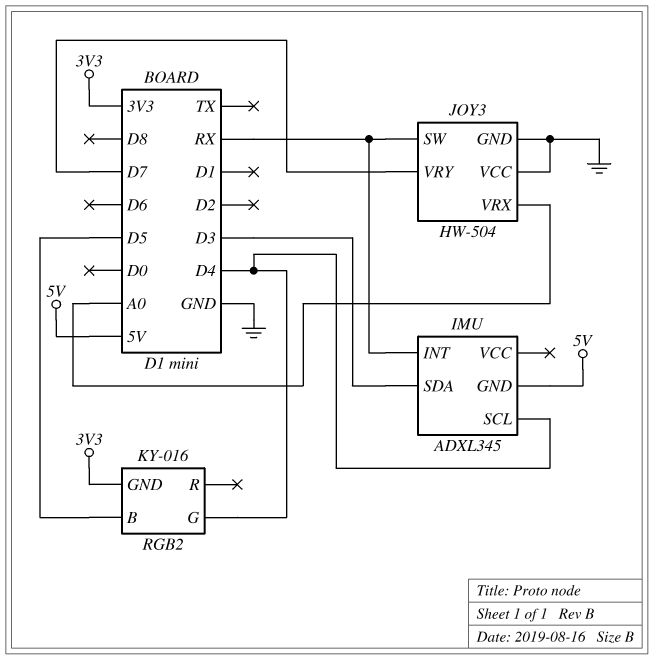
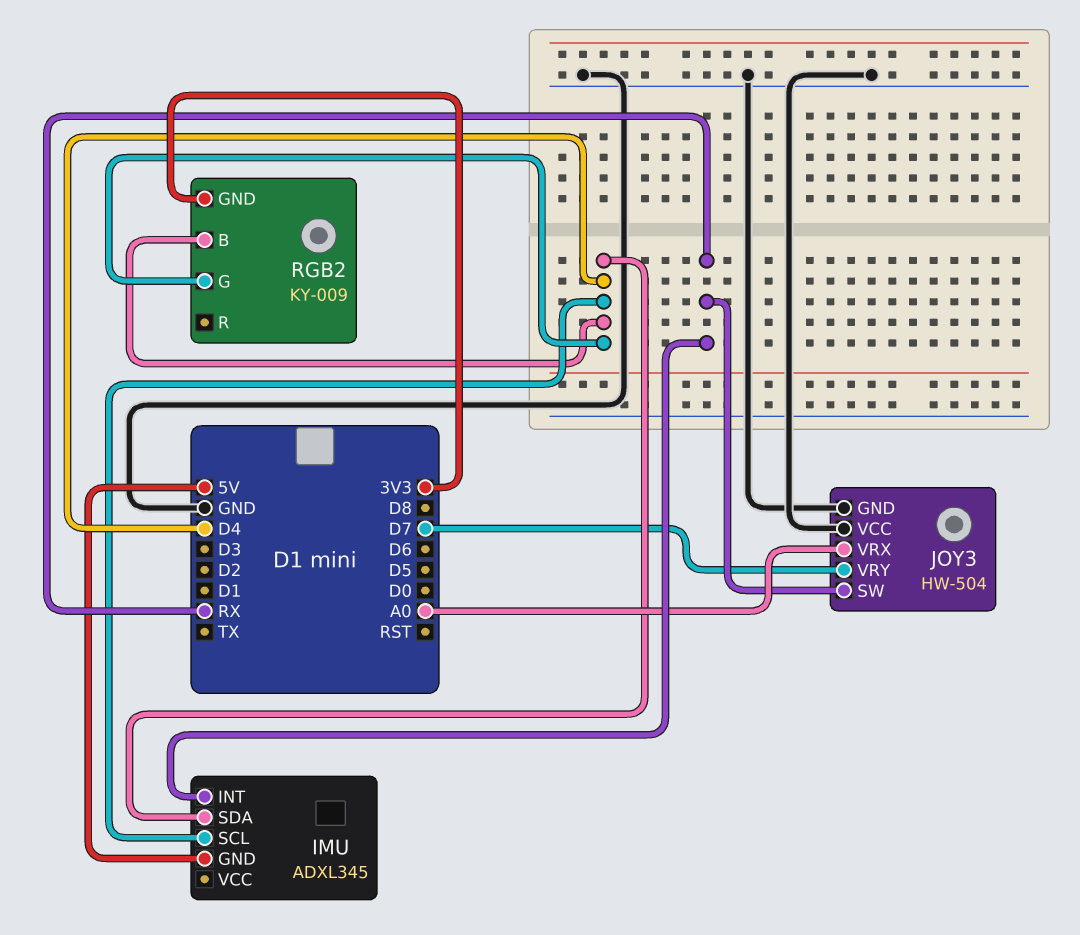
IMU pin SDA: D3 -> D4
RGB2: KY-016 -> KY-009
RGB2 pin B: D5 -> D4

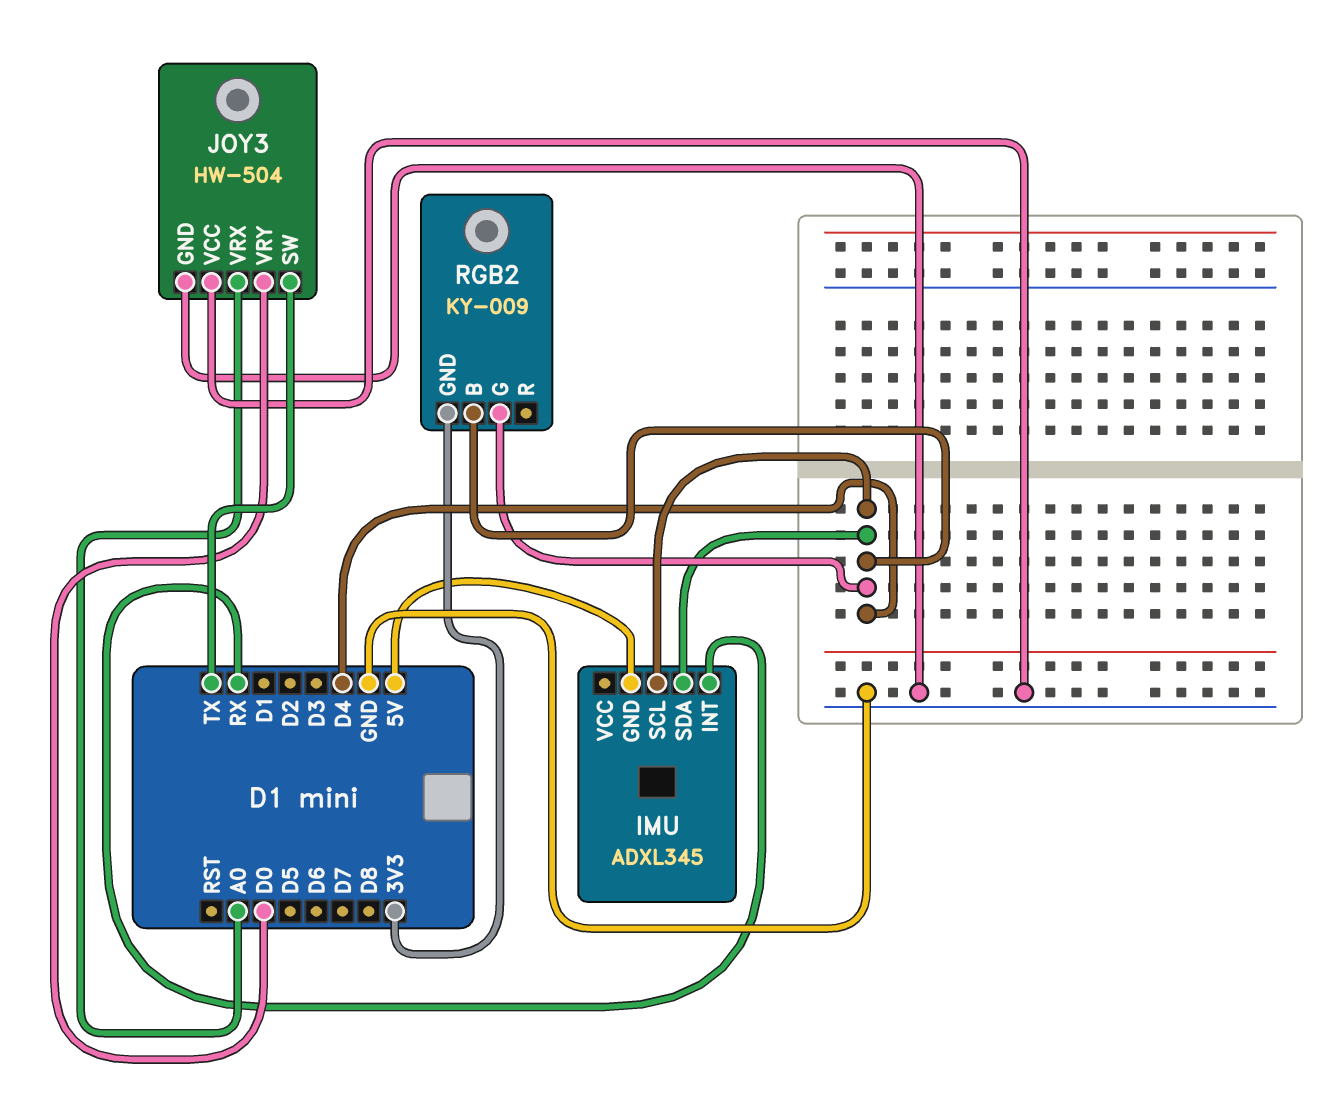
JOY3 pin SW: RX -> TX
JOY3 pin VRY: D7 -> D0

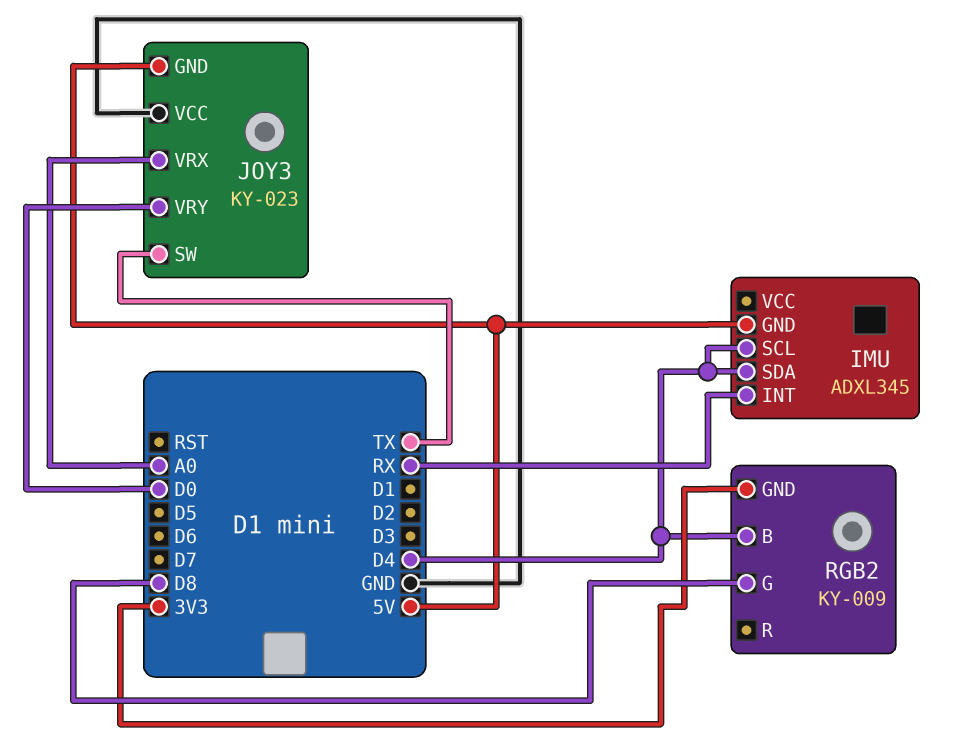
JOY3: HW-504 -> KY-023
JOY3 pin GND: GND -> 5V
RGB2 pin G: D4 -> D8

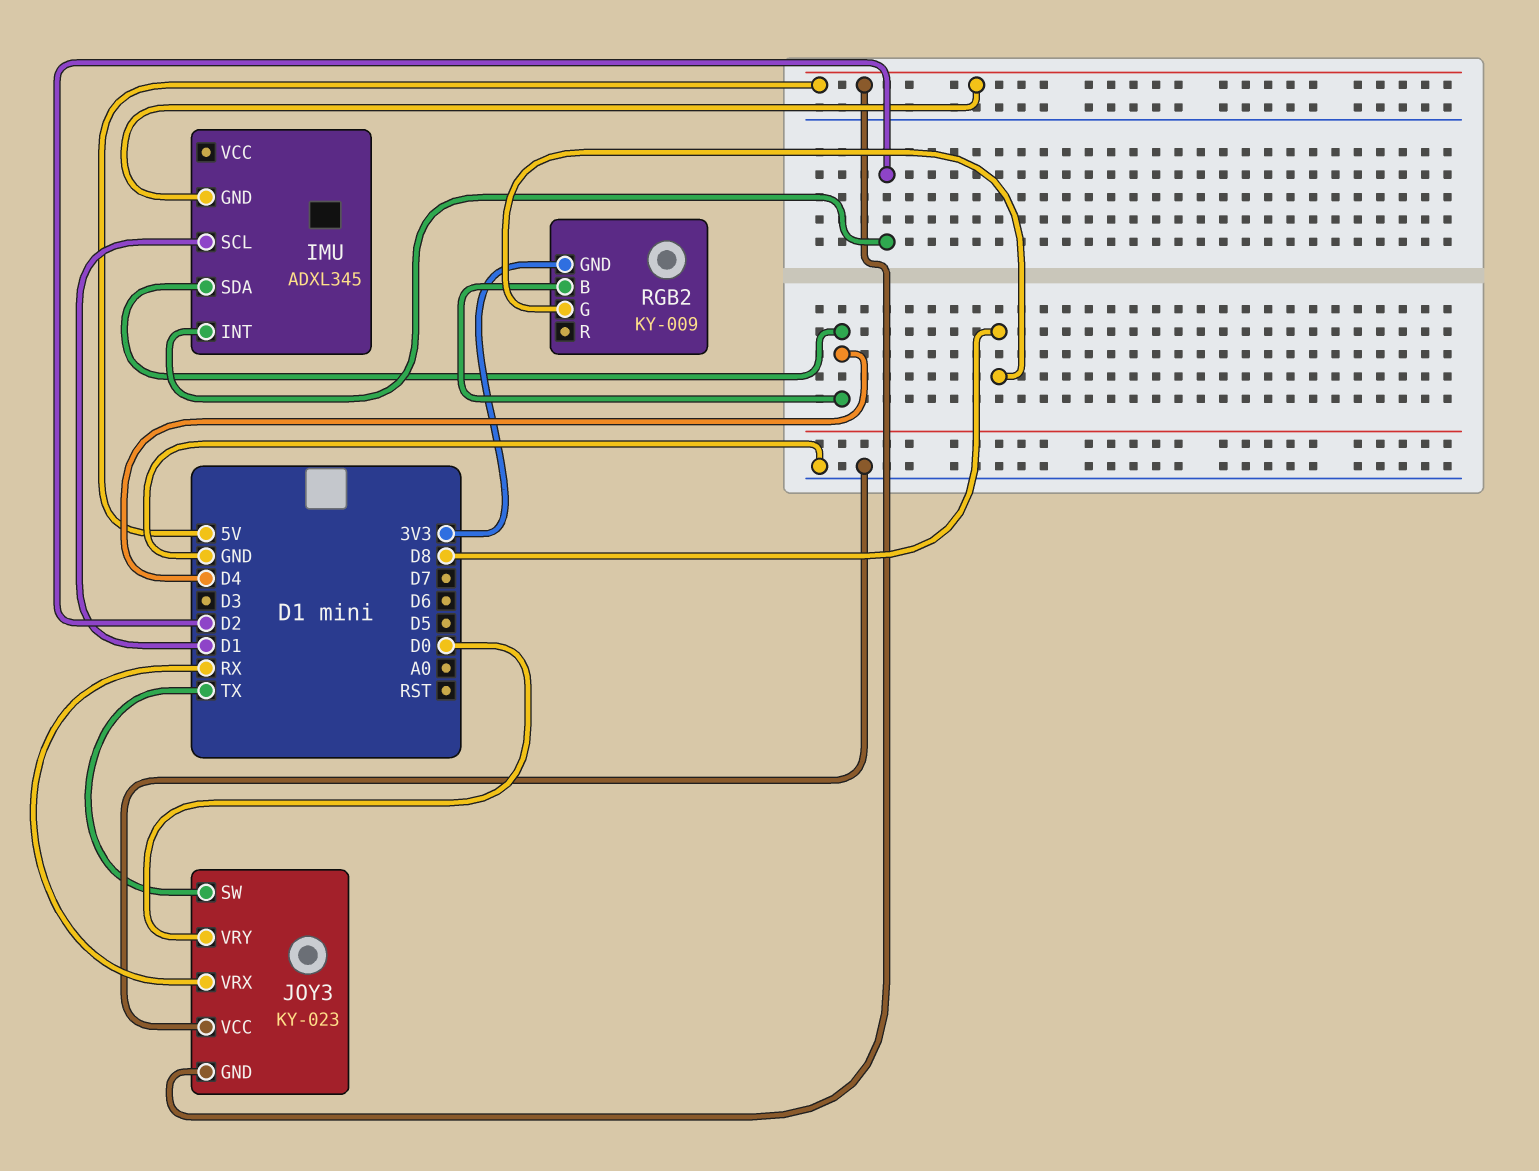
IMU pin INT: RX -> D2
IMU pin SCL: D4 -> D1
JOY3 pin VRX: A0 -> RX

